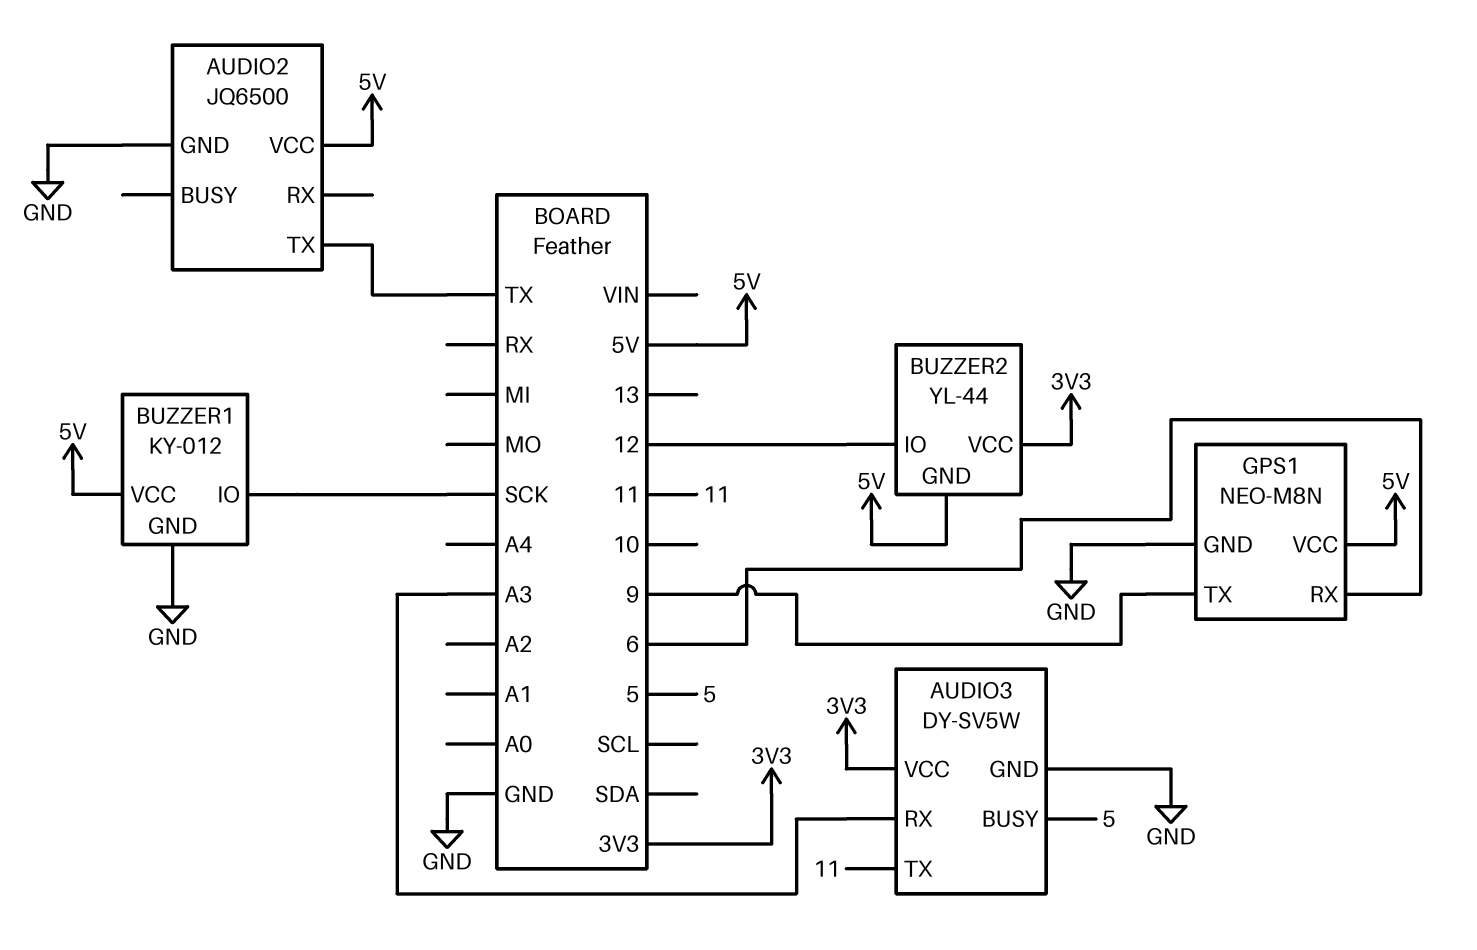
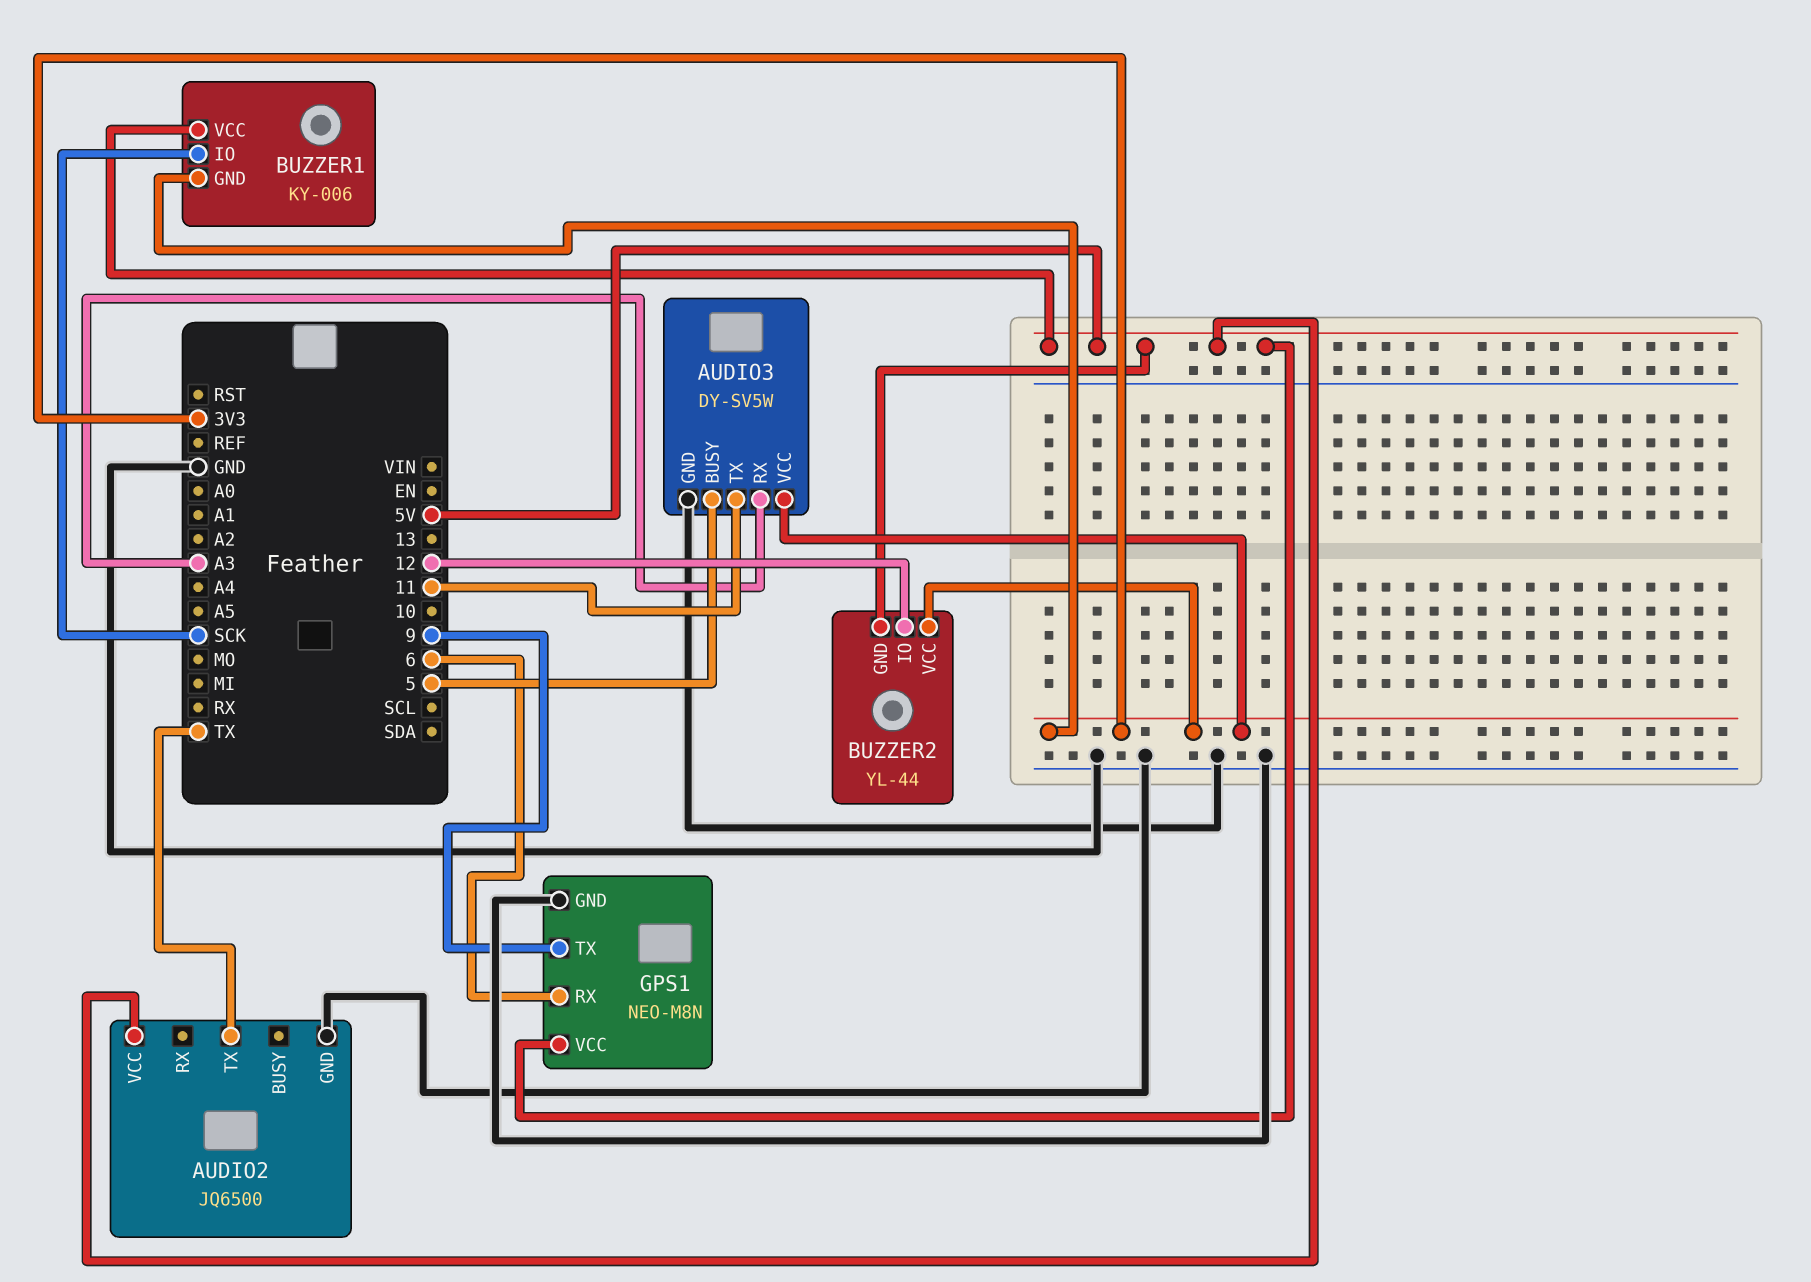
BUZZER1: KY-012 -> KY-006
BUZZER1 pin GND: GND -> 3V3

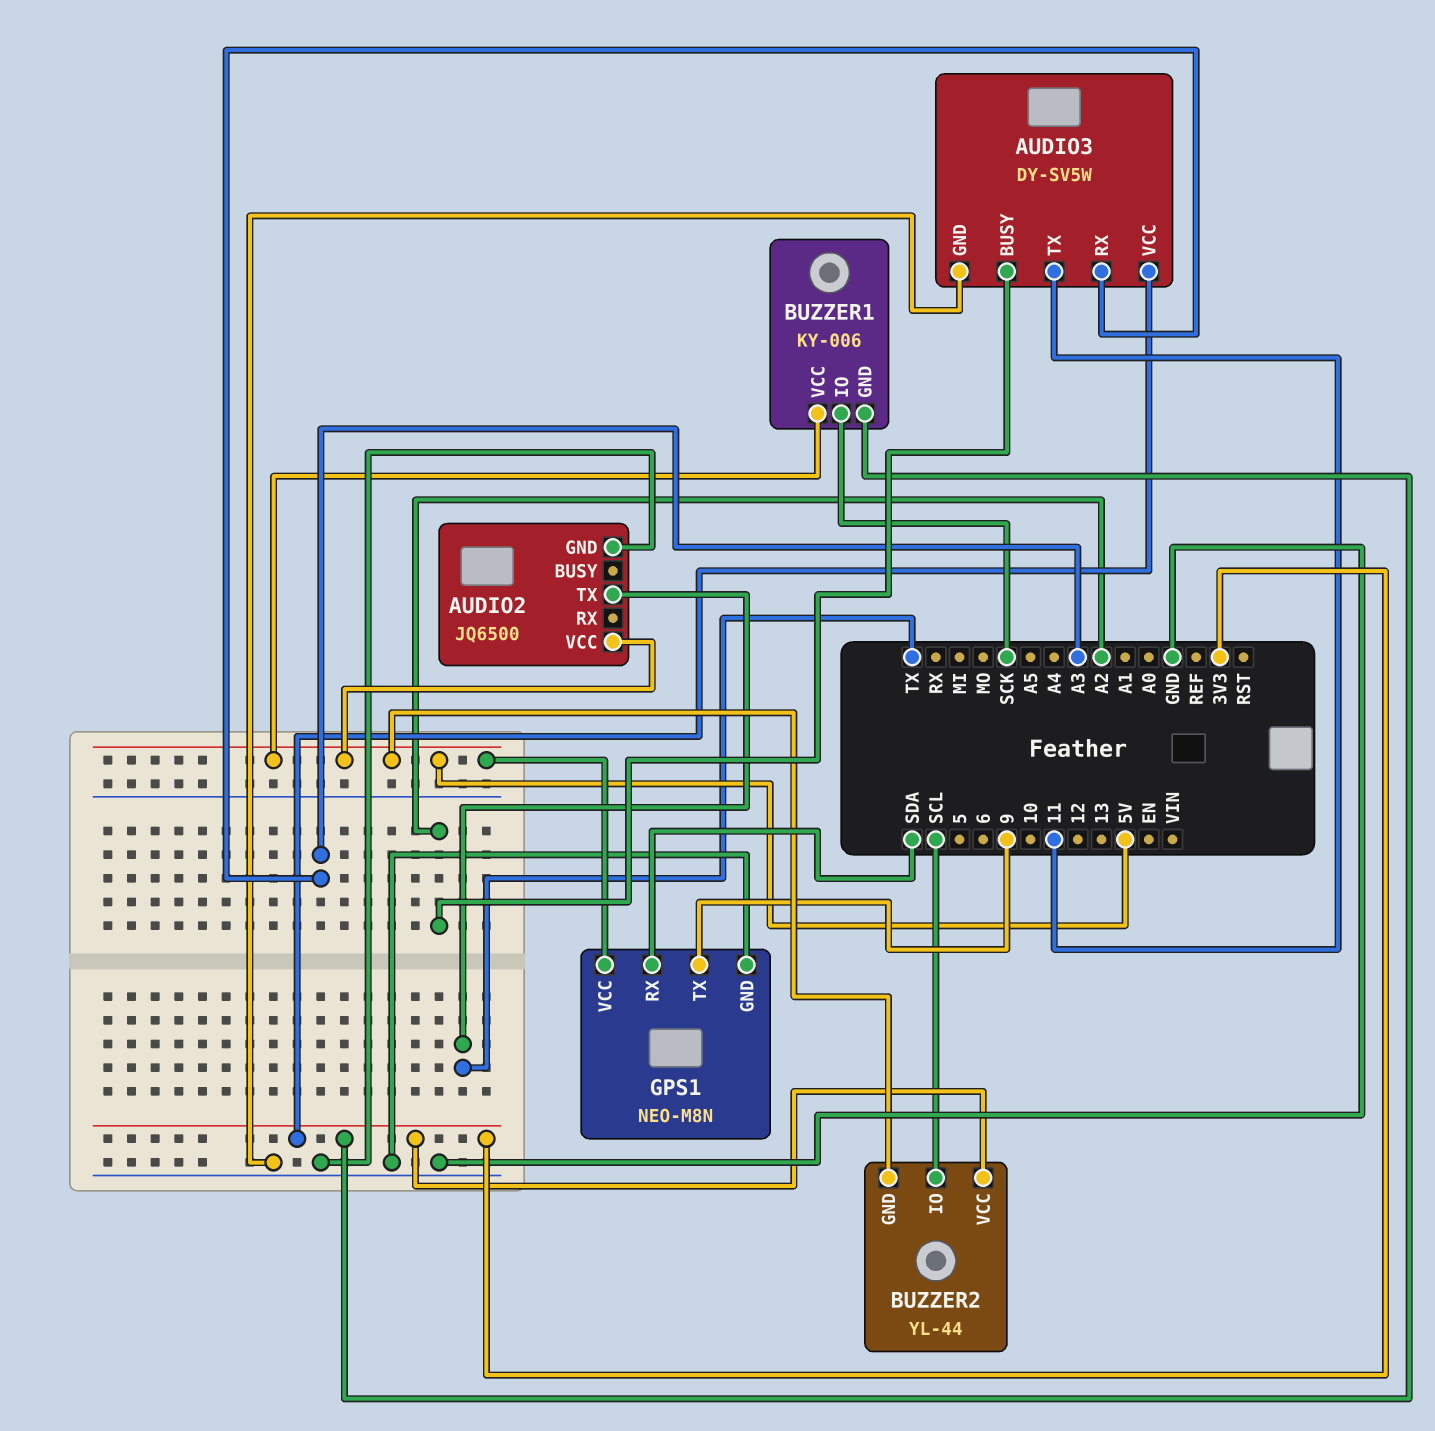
AUDIO3 pin BUSY: 5 -> A2
BUZZER2 pin IO: 12 -> SCL
GPS1 pin RX: 6 -> SDA

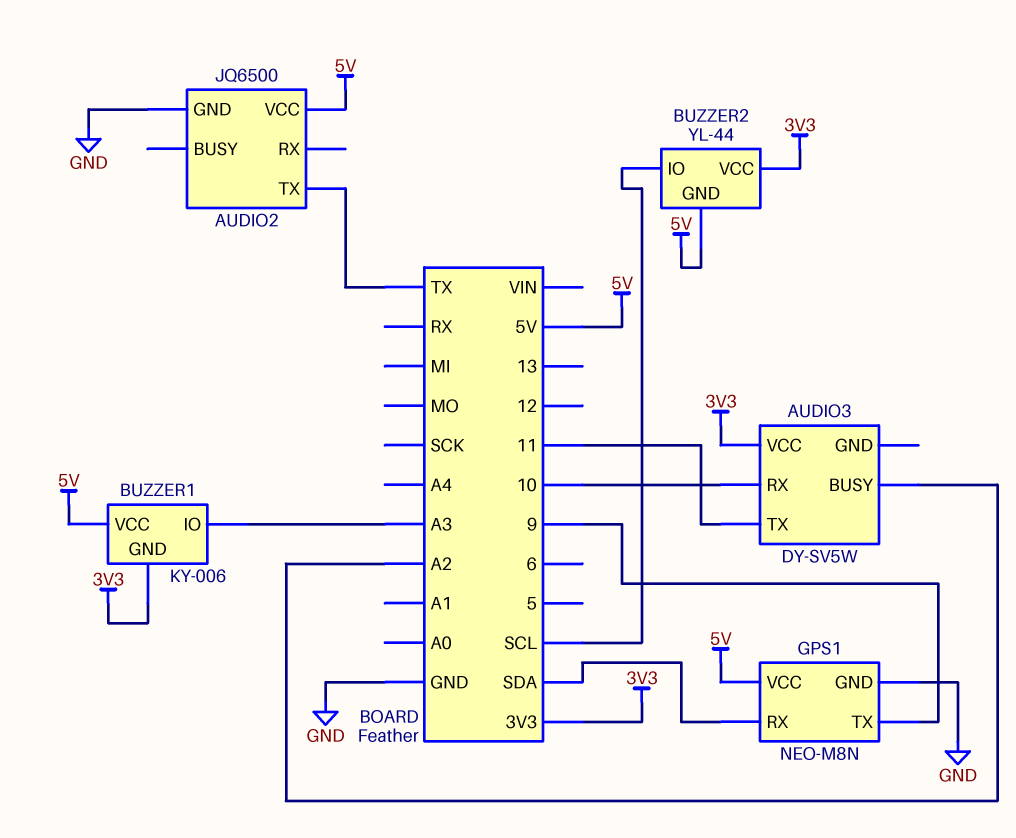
AUDIO3 pin GND: GND -> none
AUDIO3 pin RX: A3 -> 10
BUZZER1 pin IO: SCK -> A3

